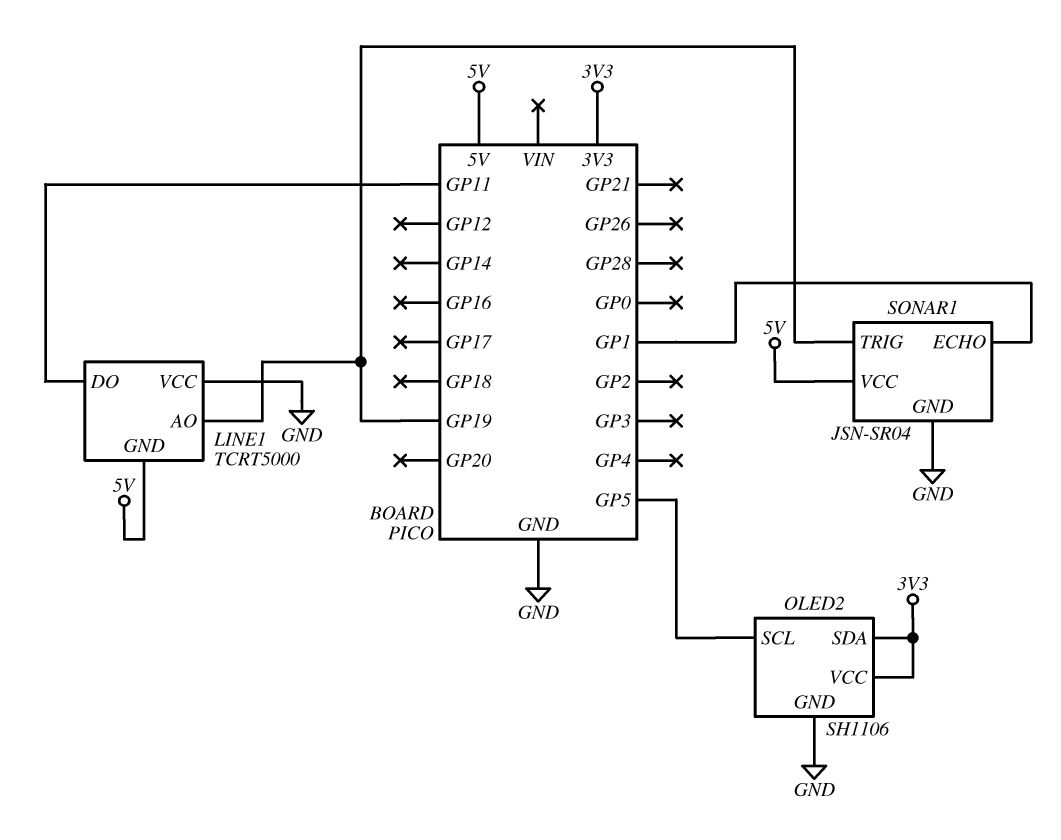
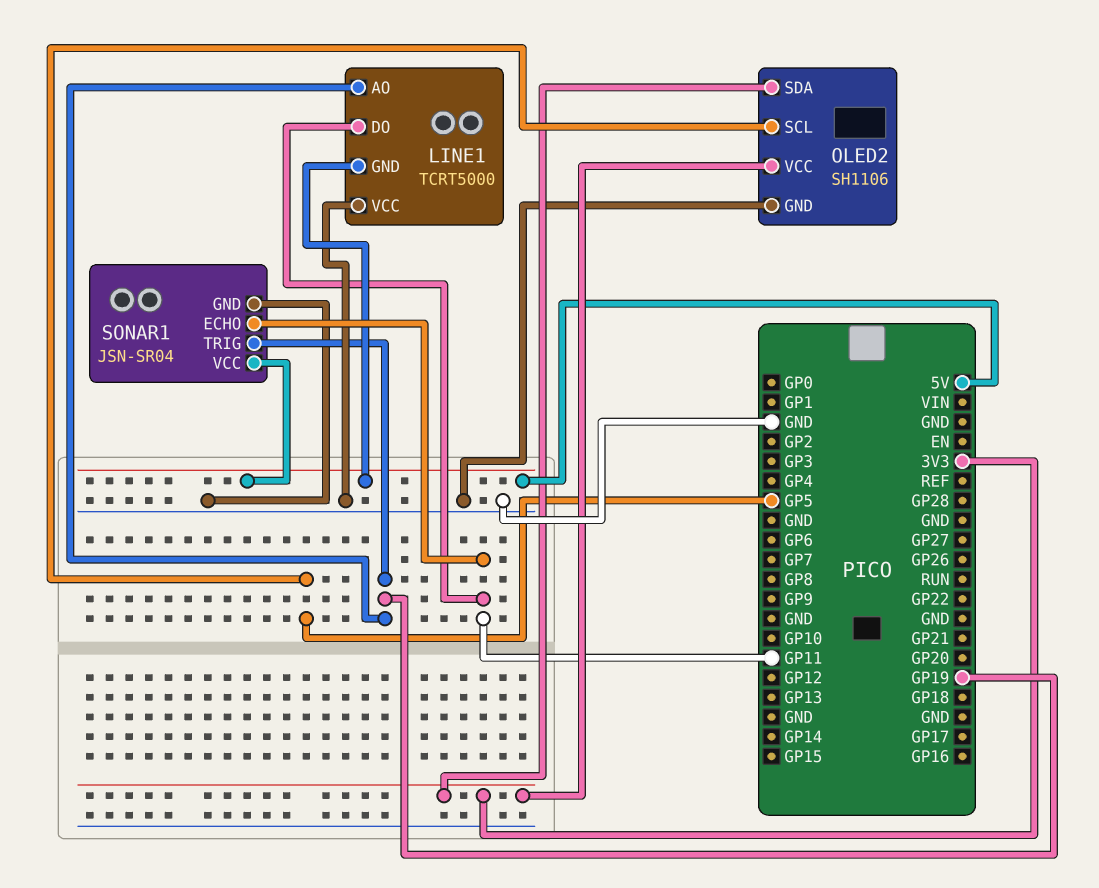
SONAR1 pin ECHO: GP1 -> GP11

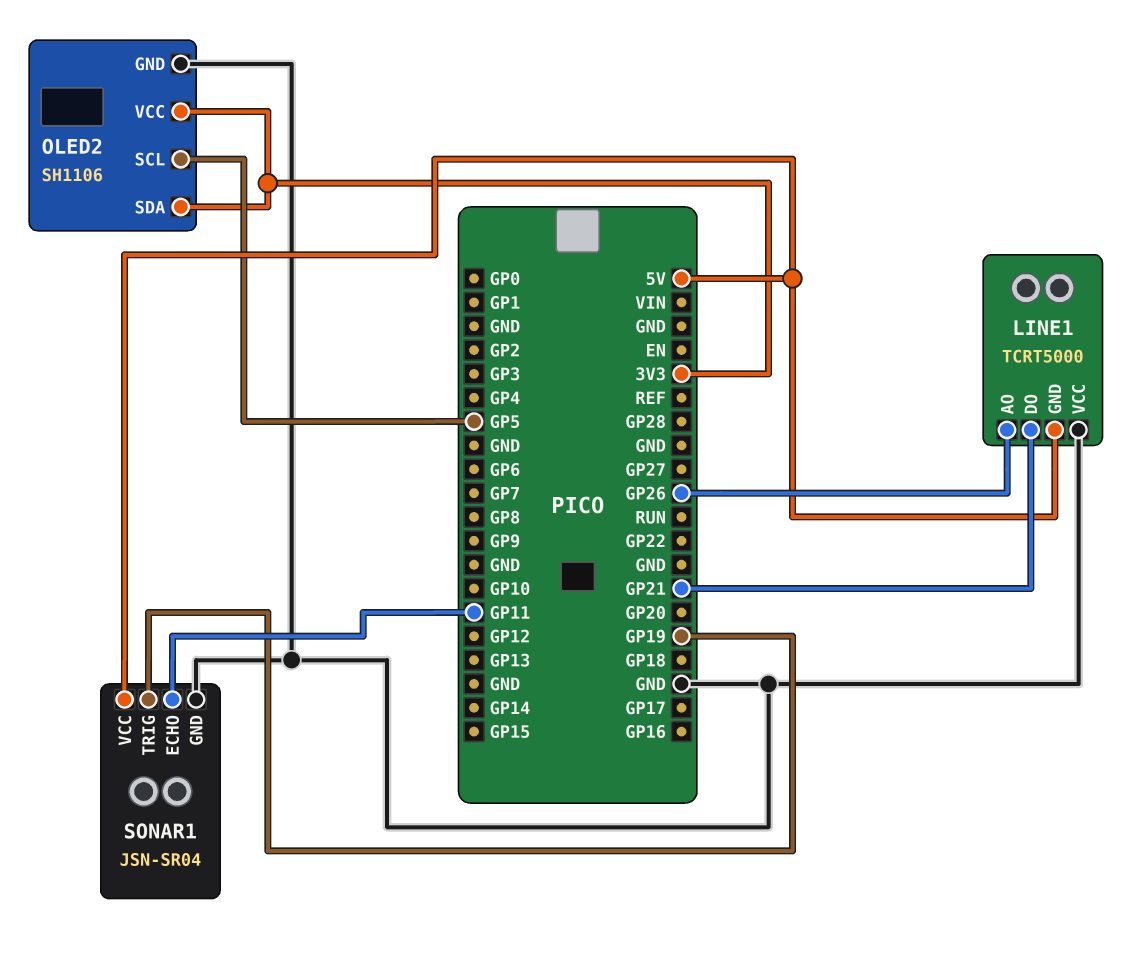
LINE1 pin AO: GP19 -> GP26
LINE1 pin DO: GP11 -> GP21

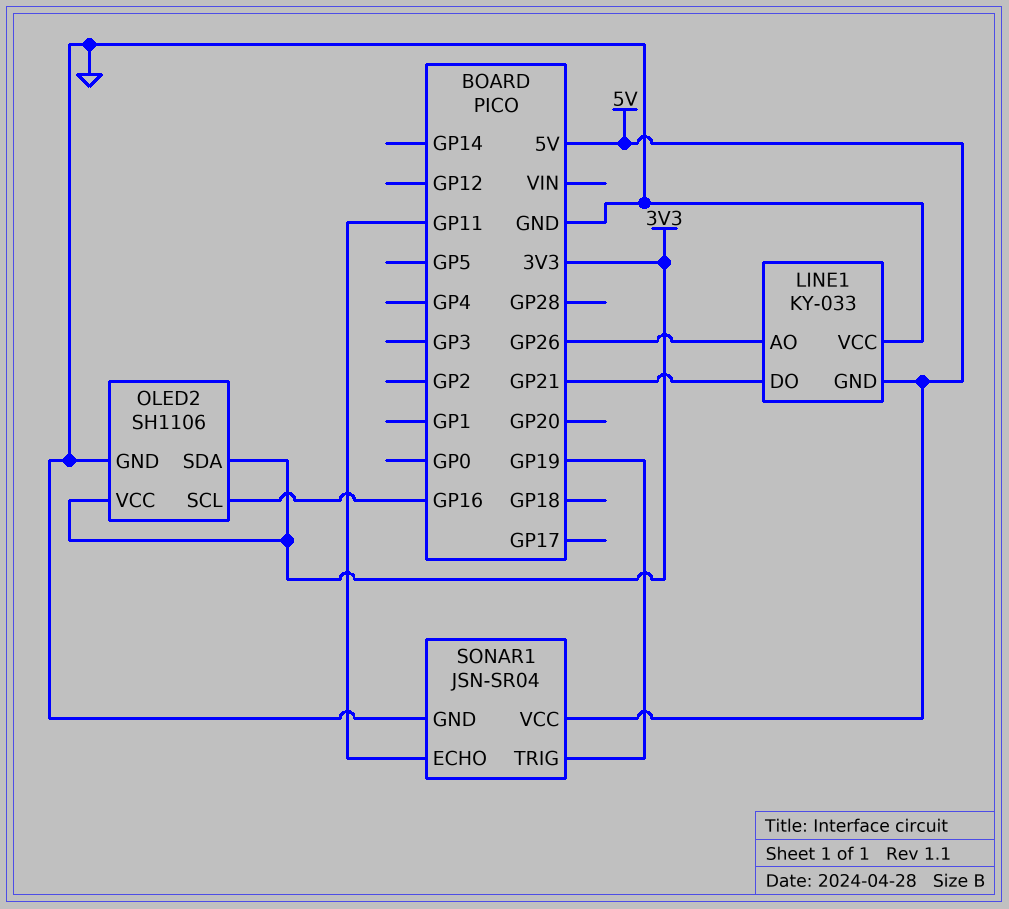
LINE1: TCRT5000 -> KY-033
OLED2 pin SCL: GP5 -> GP16

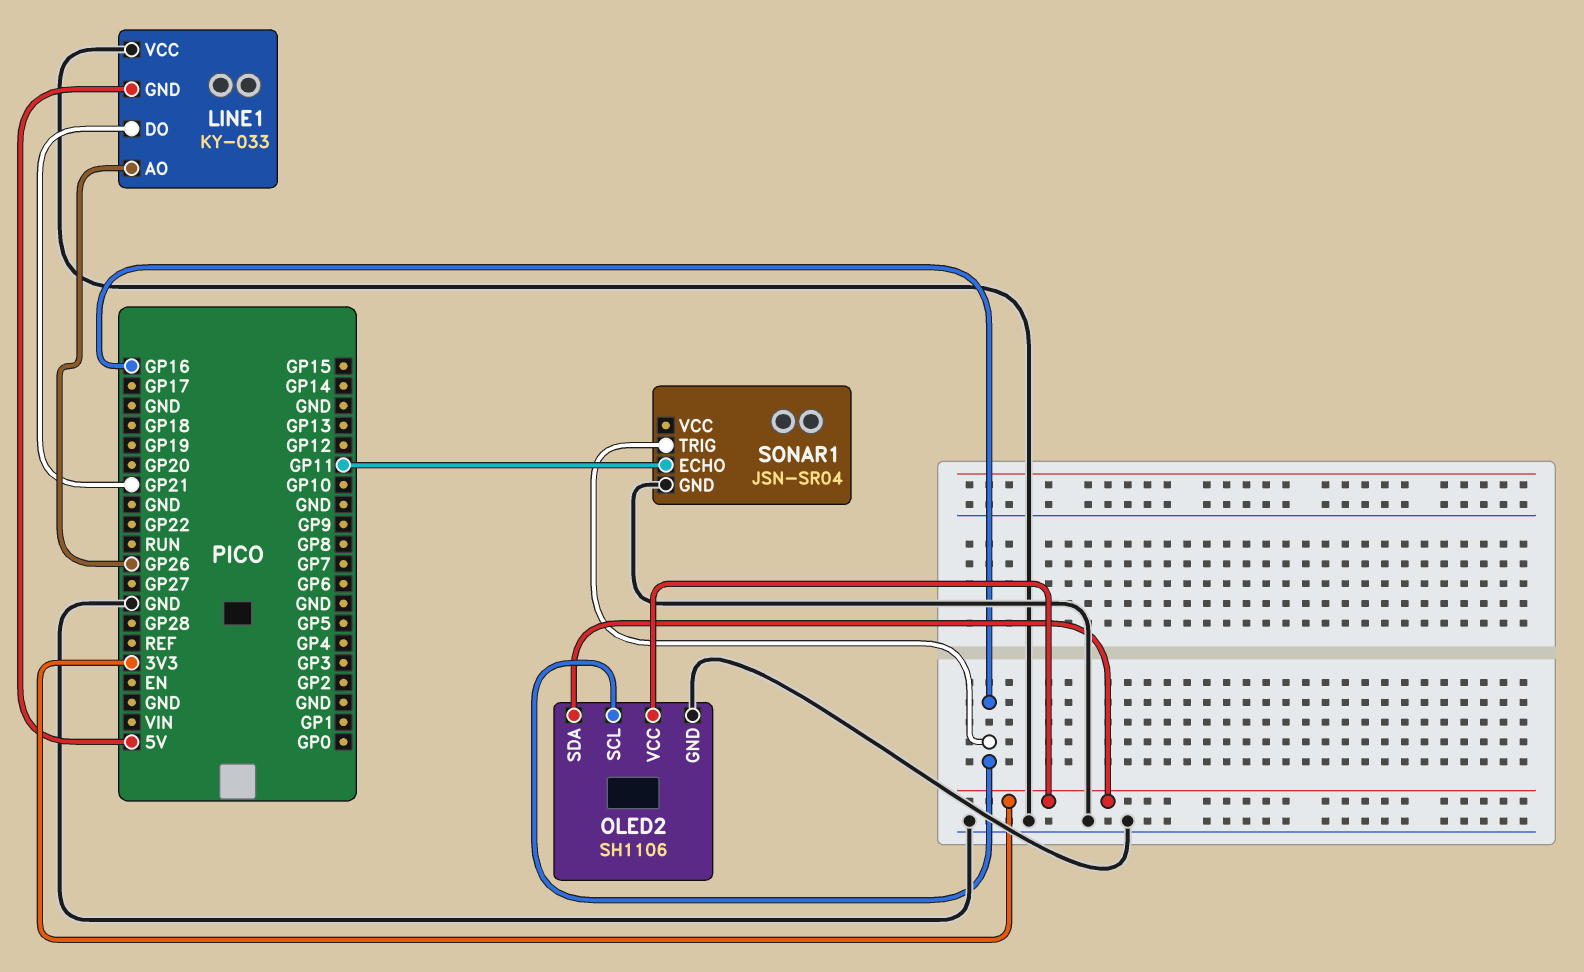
SONAR1 pin TRIG: GP19 -> GP16
SONAR1 pin VCC: 5V -> none

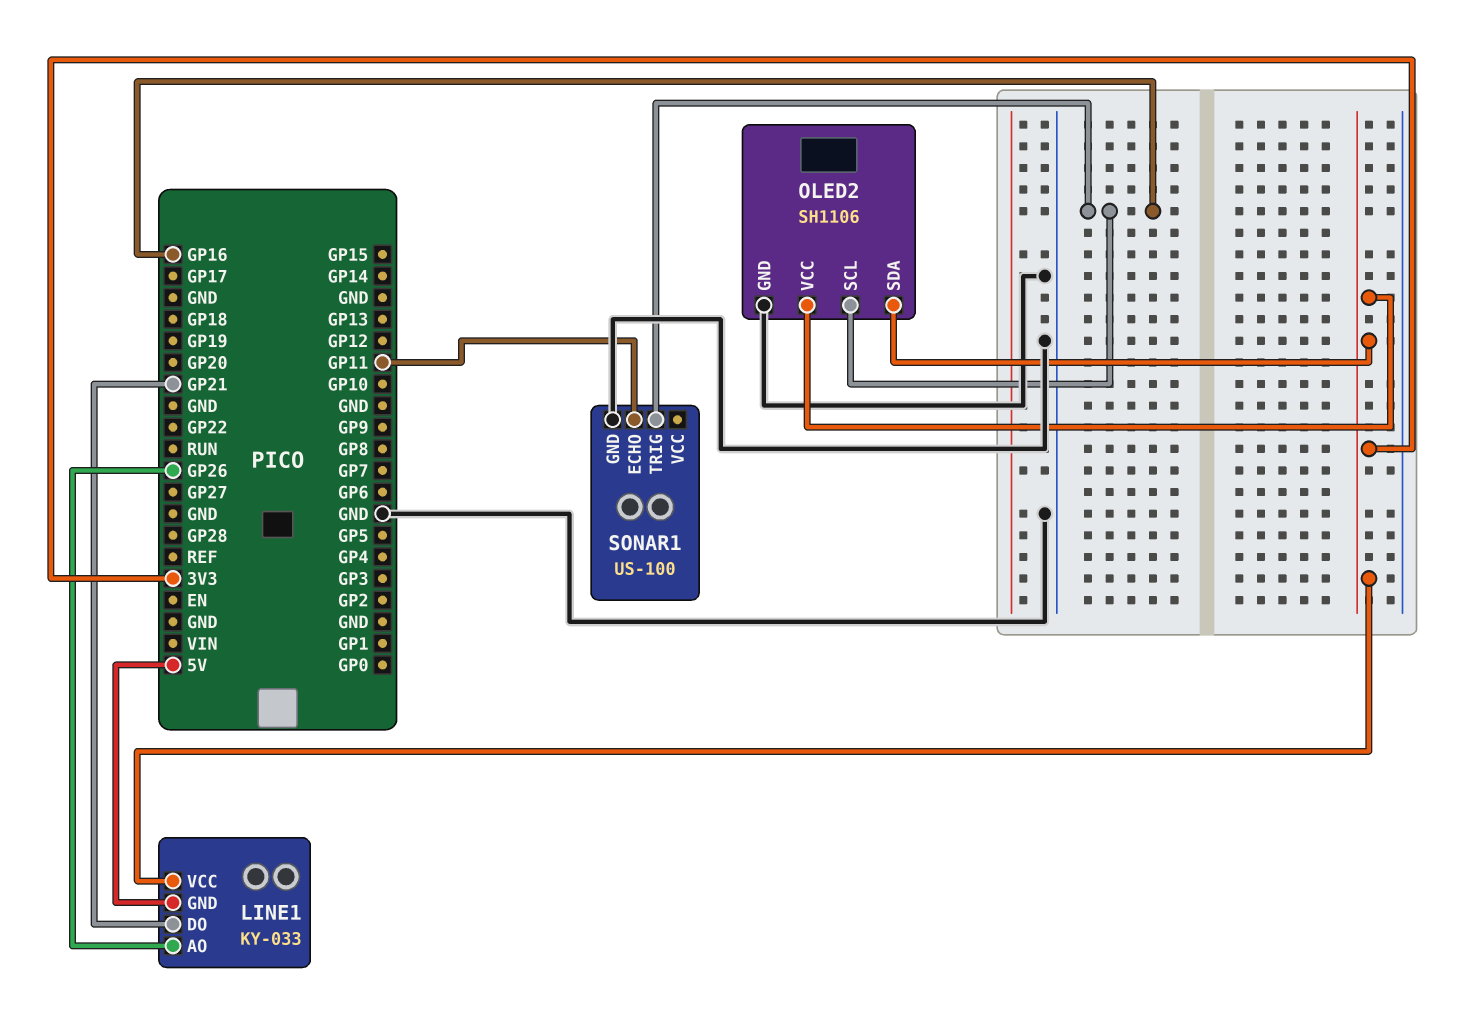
LINE1 pin VCC: GND -> 3V3
SONAR1: JSN-SR04 -> US-100

